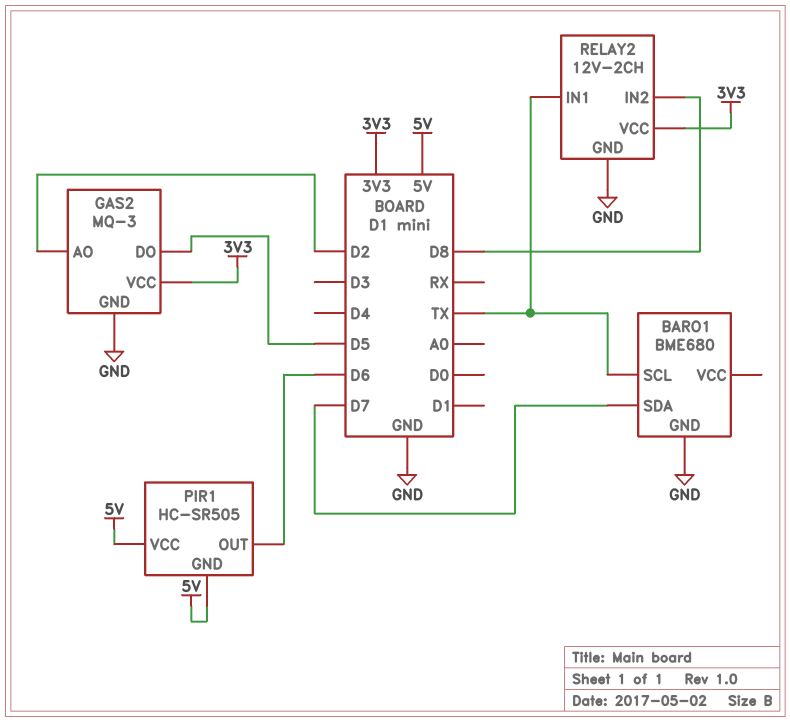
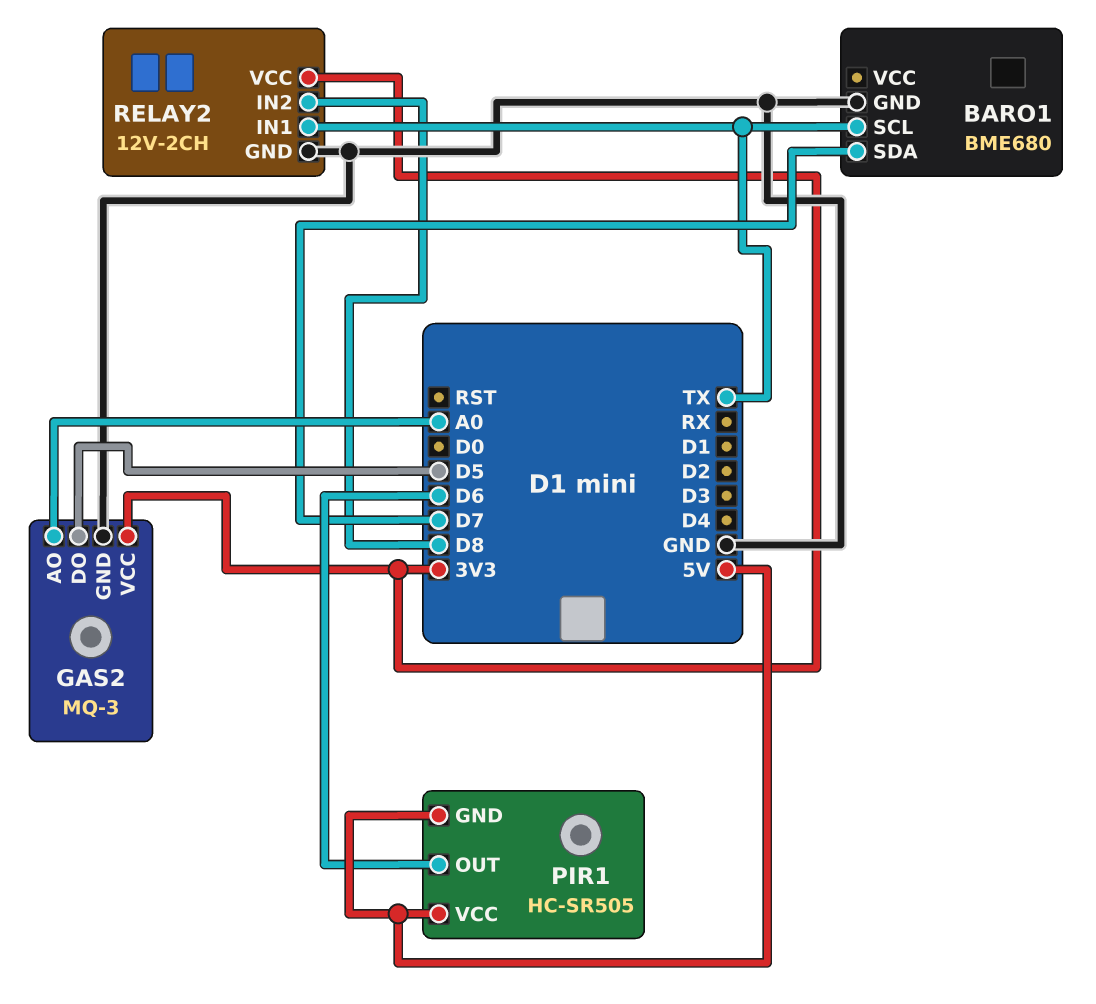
GAS2 pin AO: D2 -> A0

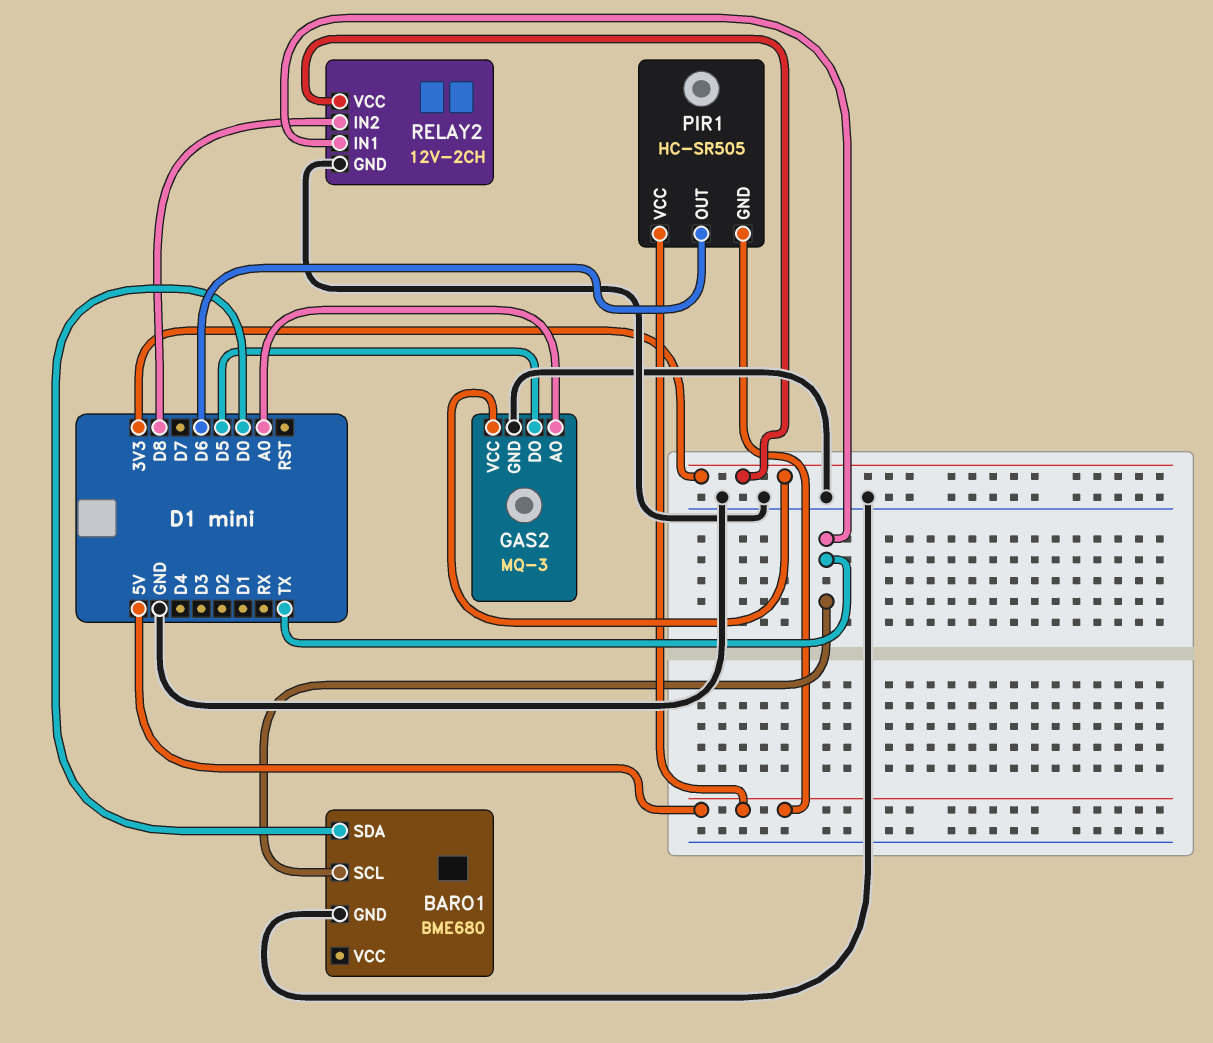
BARO1 pin SDA: D7 -> D0

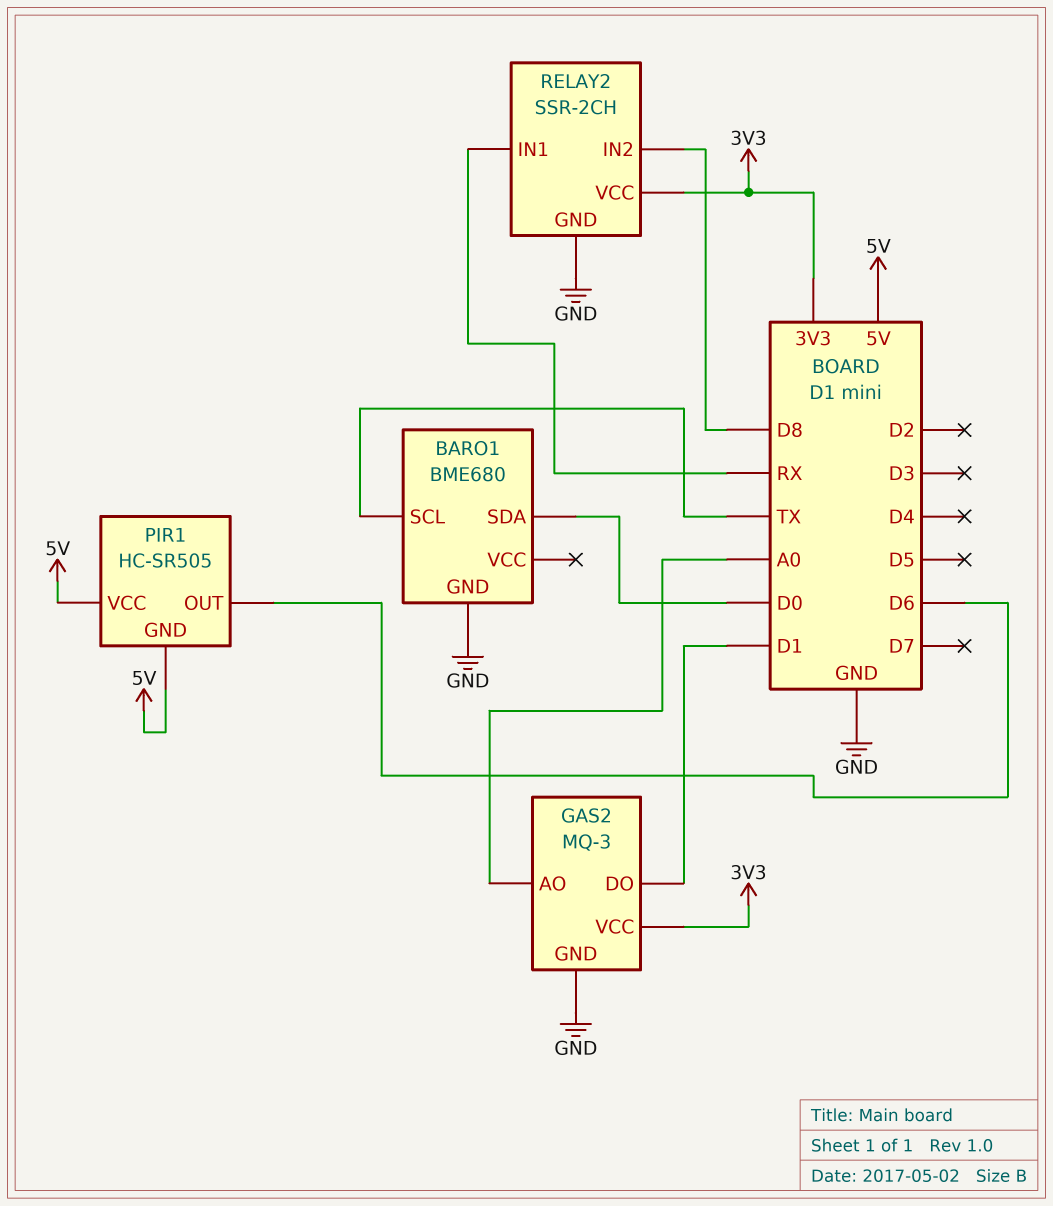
GAS2 pin DO: D5 -> D1
RELAY2: 12V-2CH -> SSR-2CH
RELAY2 pin IN1: TX -> RX

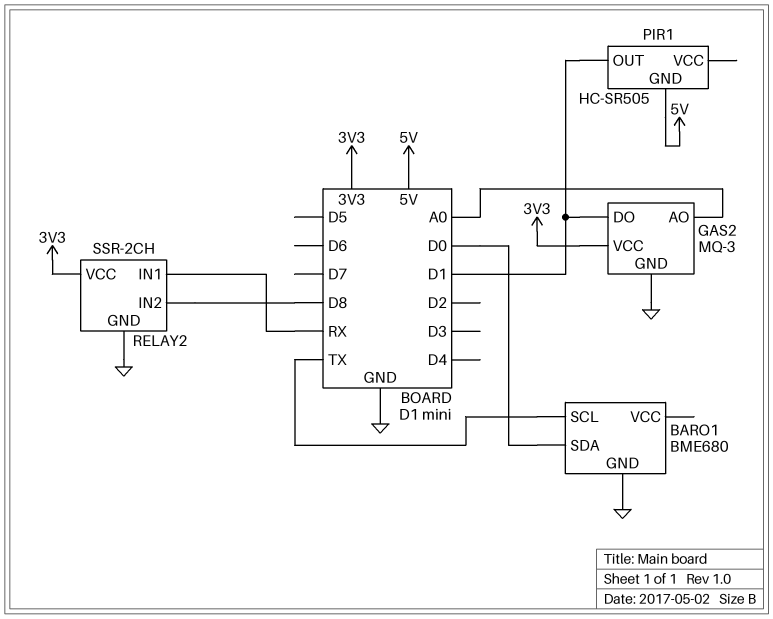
PIR1 pin OUT: D6 -> D1
PIR1 pin VCC: 5V -> none

